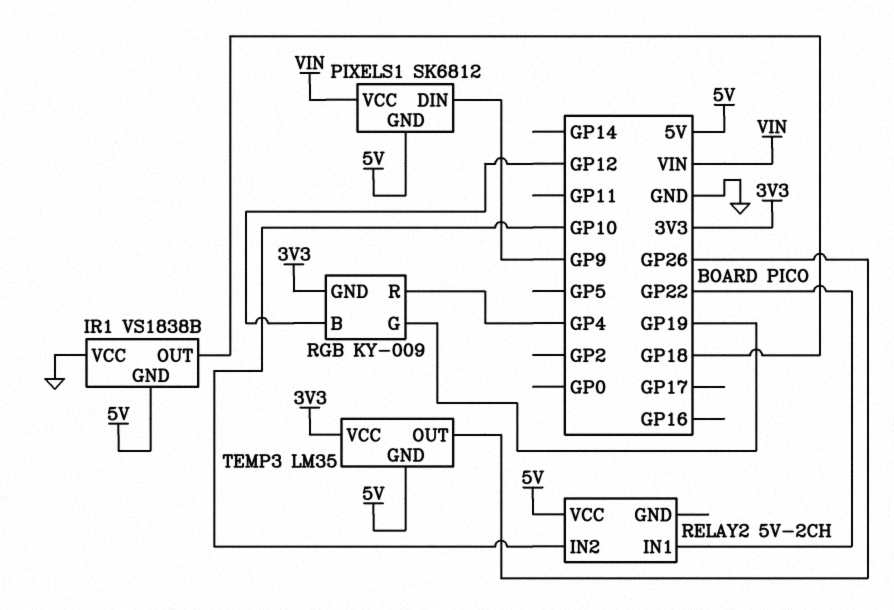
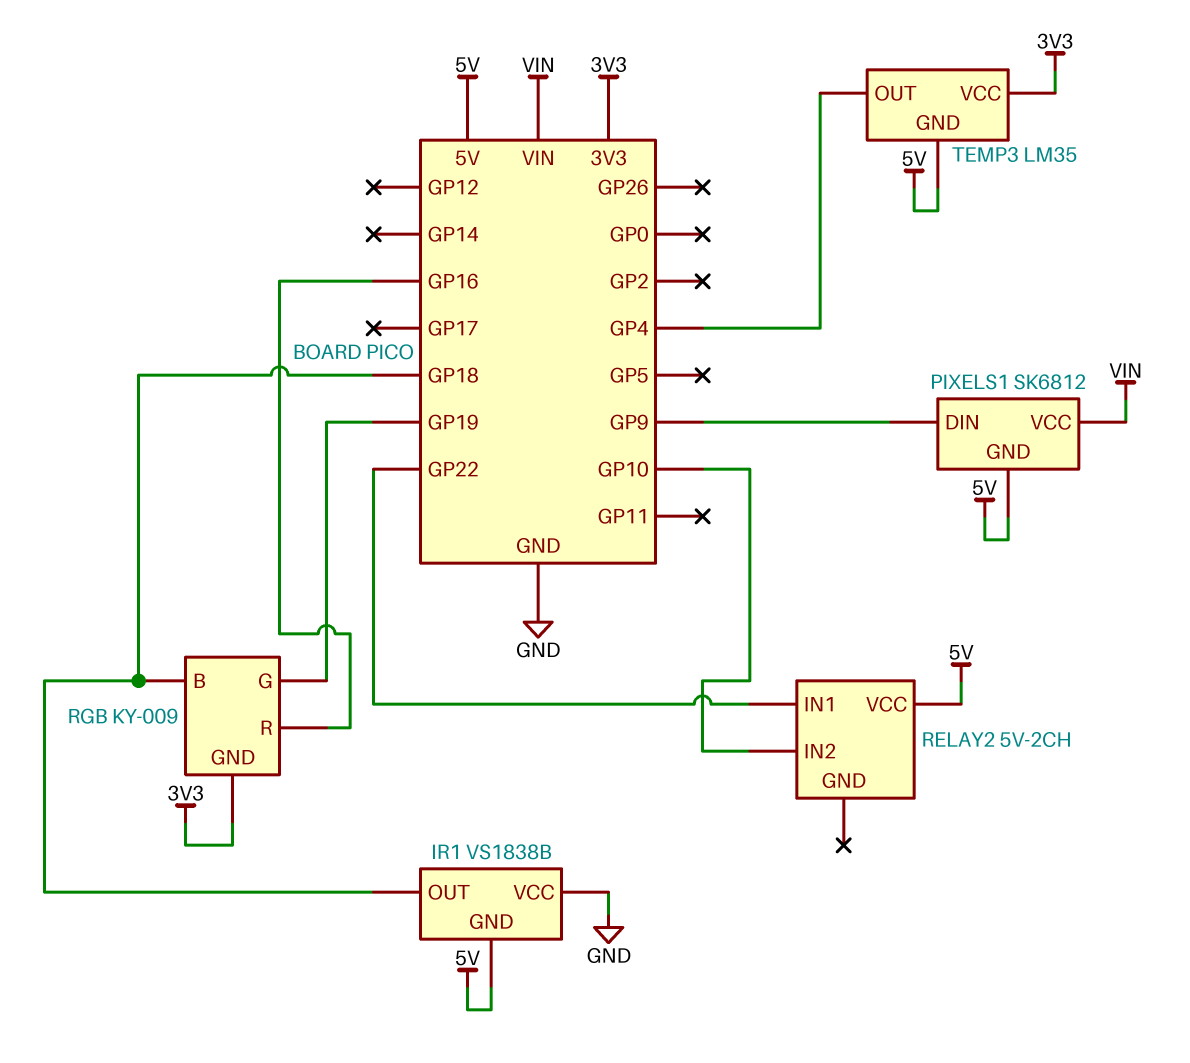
RGB pin B: GP12 -> GP18
RGB pin R: GP4 -> GP16
TEMP3 pin OUT: GP26 -> GP4

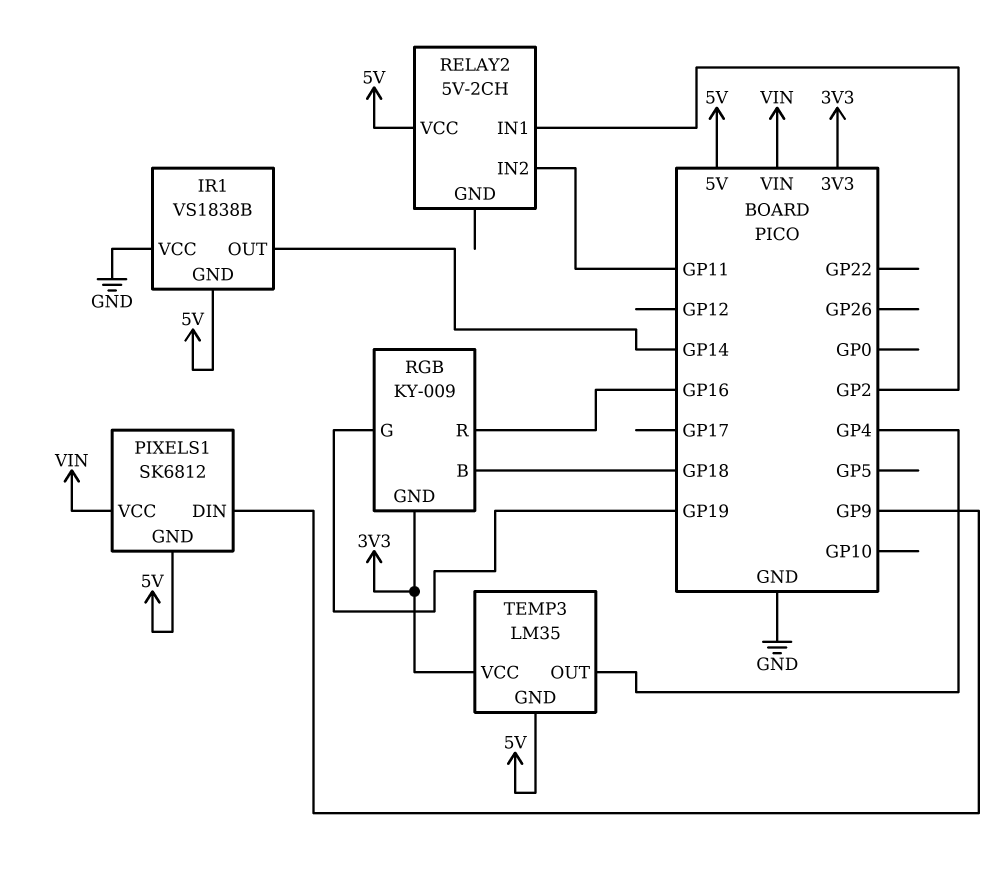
IR1 pin OUT: GP18 -> GP14
RELAY2 pin IN1: GP22 -> GP2
RELAY2 pin IN2: GP10 -> GP11

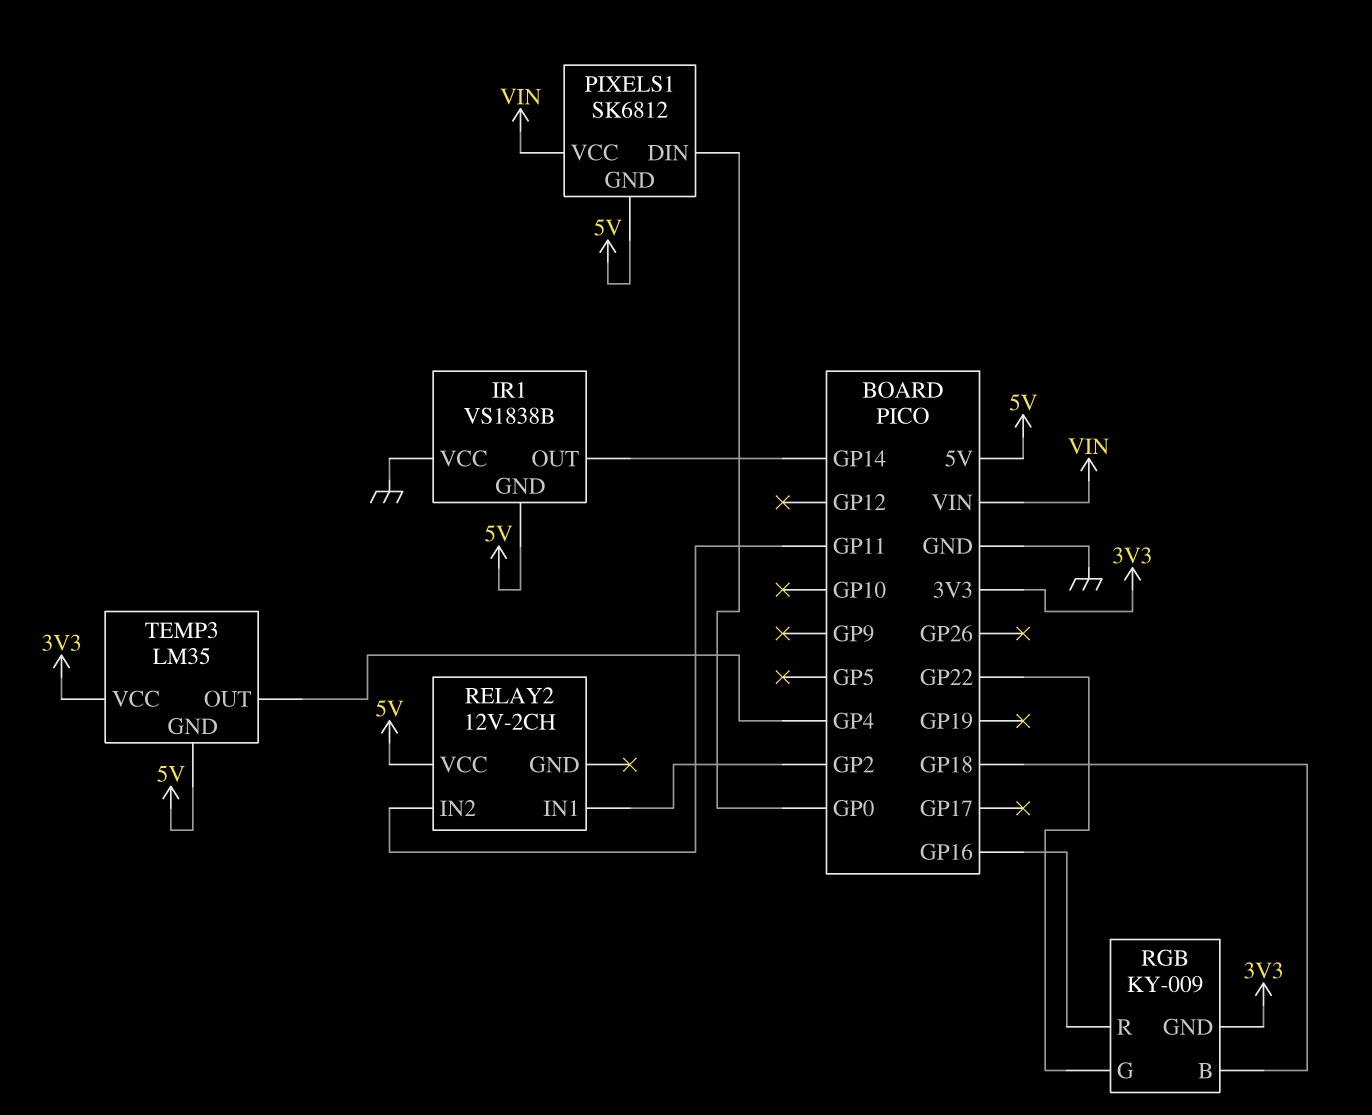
PIXELS1 pin DIN: GP9 -> GP0
RELAY2: 5V-2CH -> 12V-2CH
RGB pin G: GP19 -> GP22

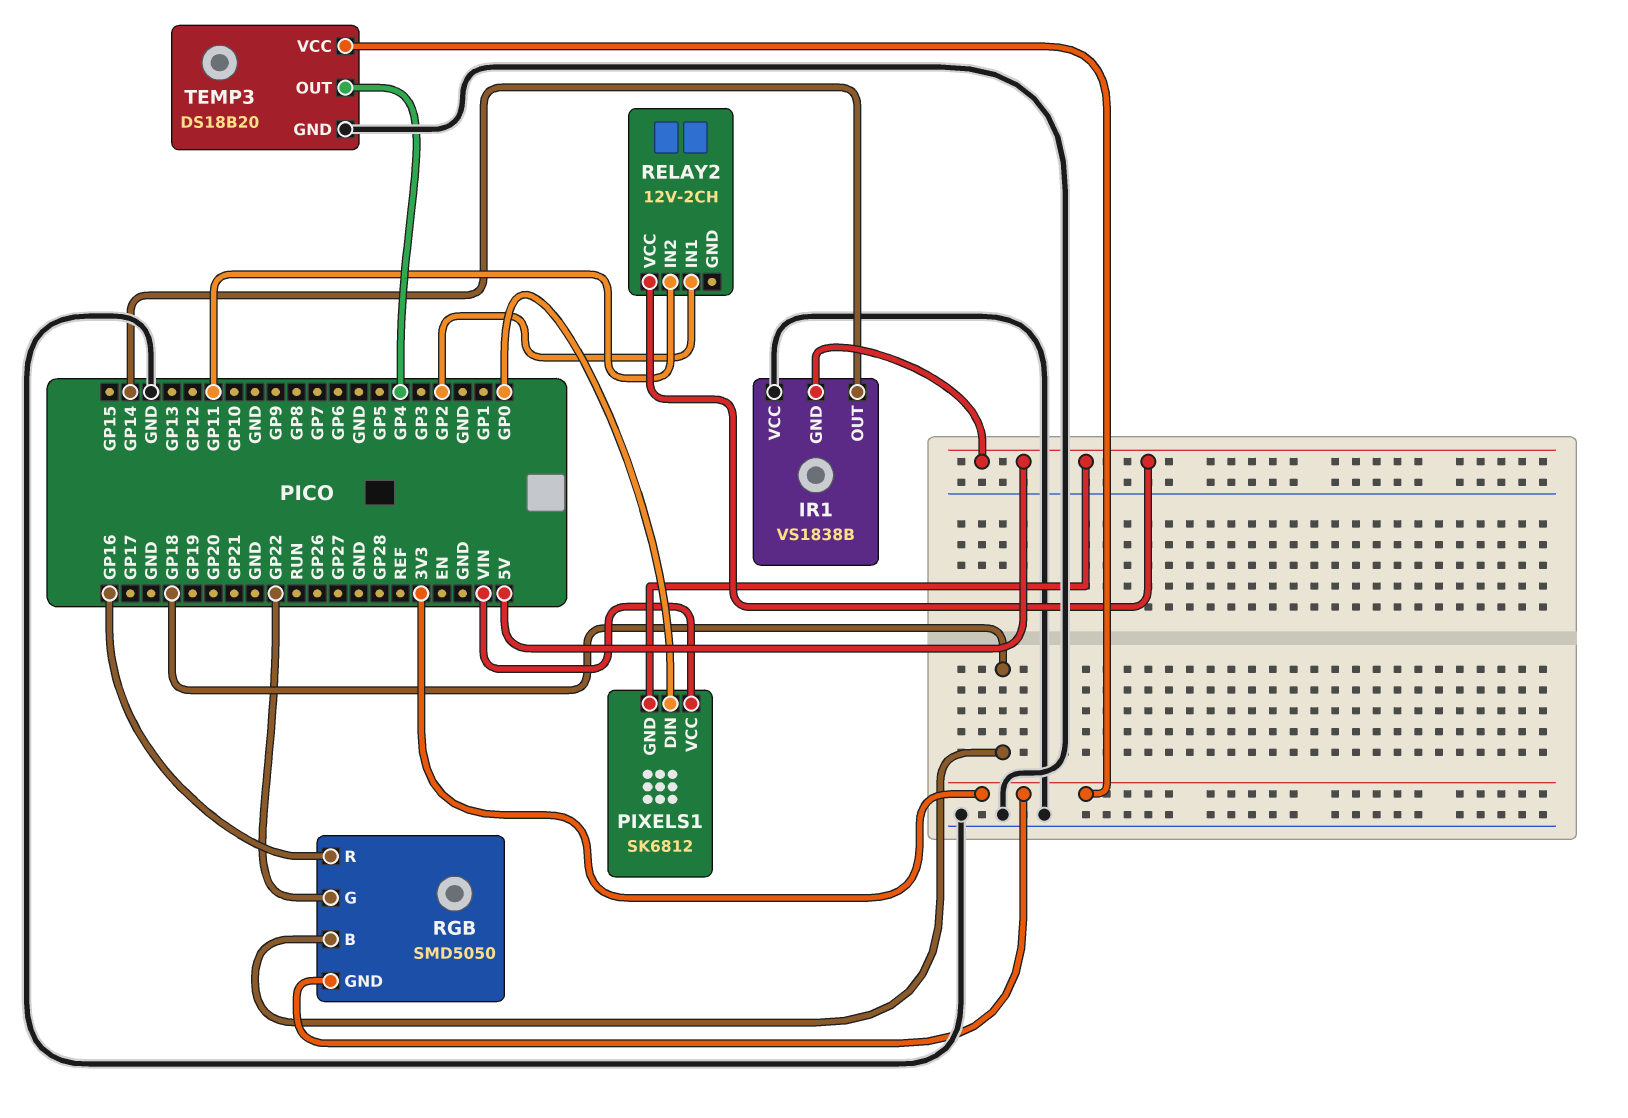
RGB: KY-009 -> SMD5050
TEMP3: LM35 -> DS18B20
TEMP3 pin GND: 5V -> GND

